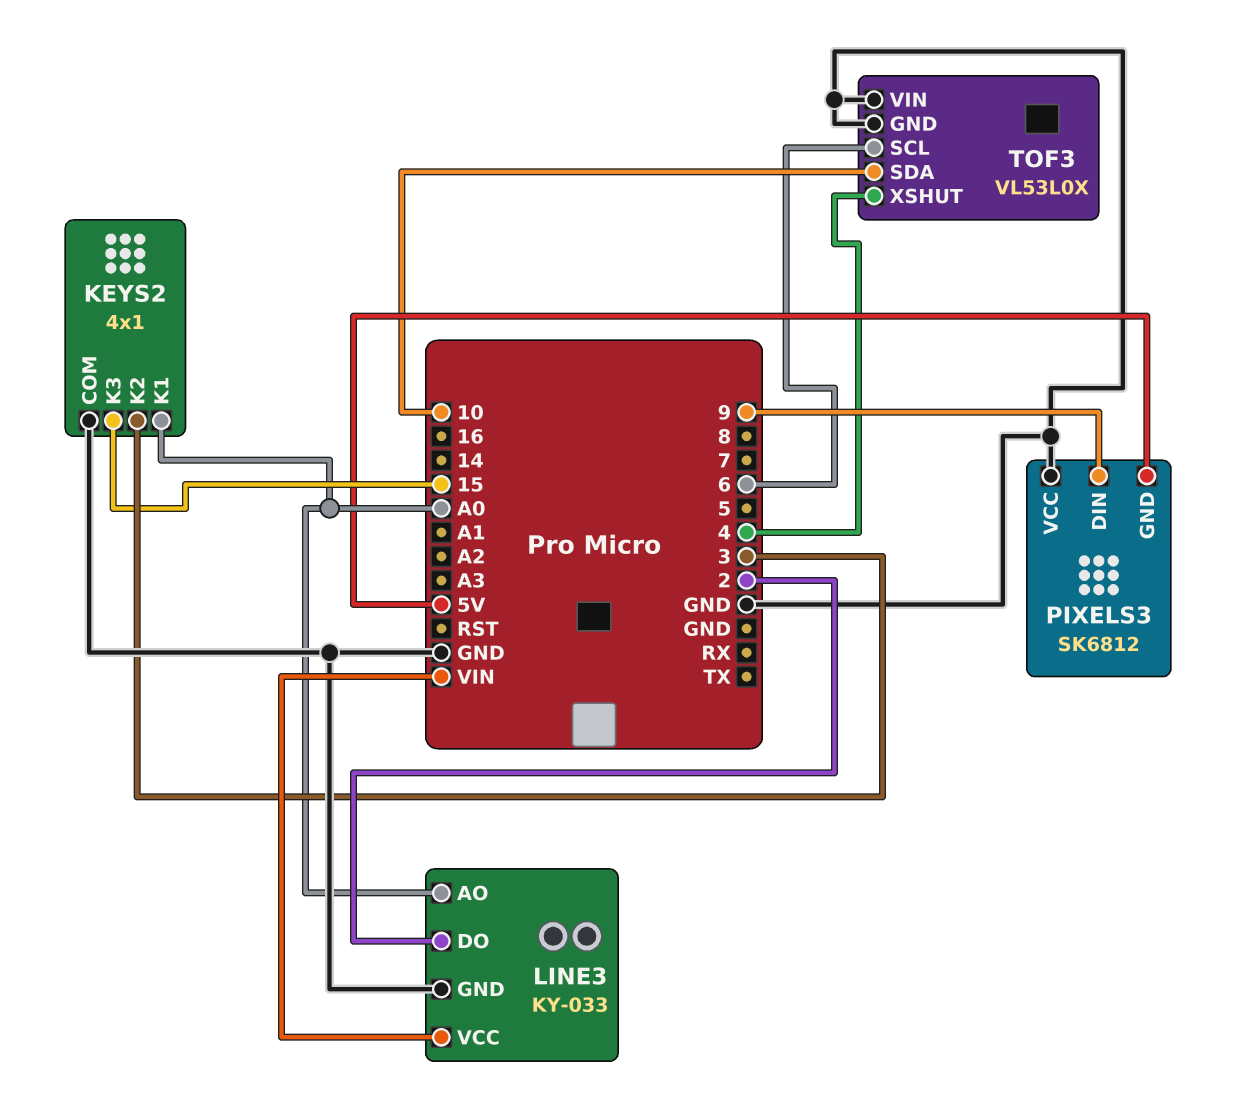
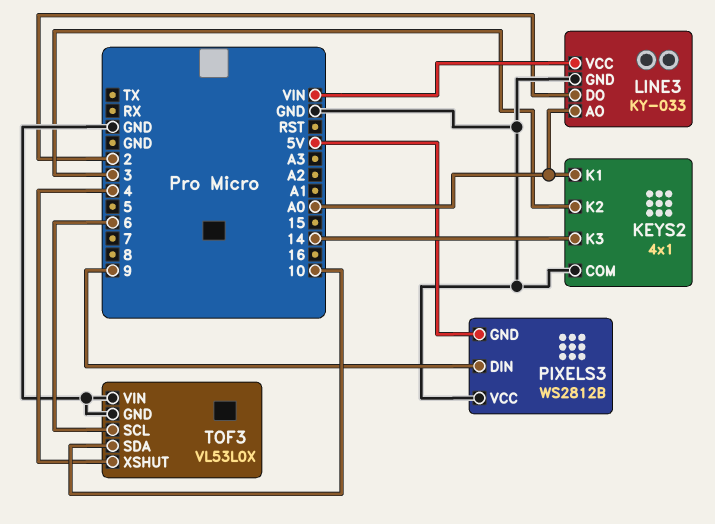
KEYS2 pin K3: 15 -> 14
PIXELS3: SK6812 -> WS2812B

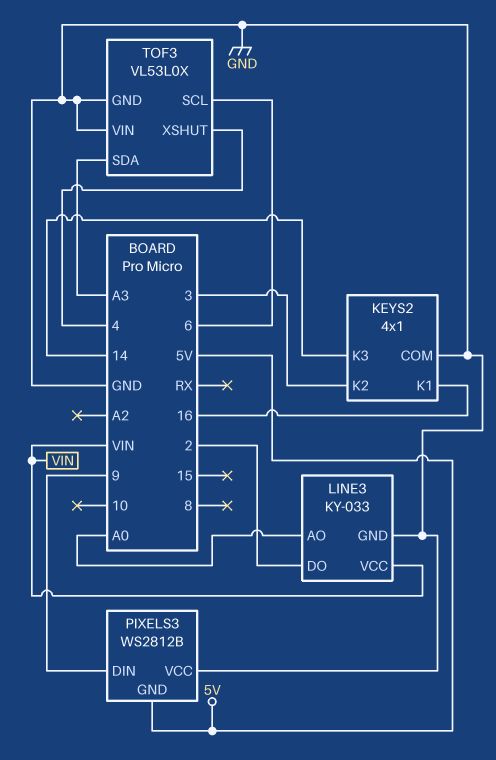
KEYS2 pin K1: A0 -> 16
TOF3 pin SDA: 10 -> A3

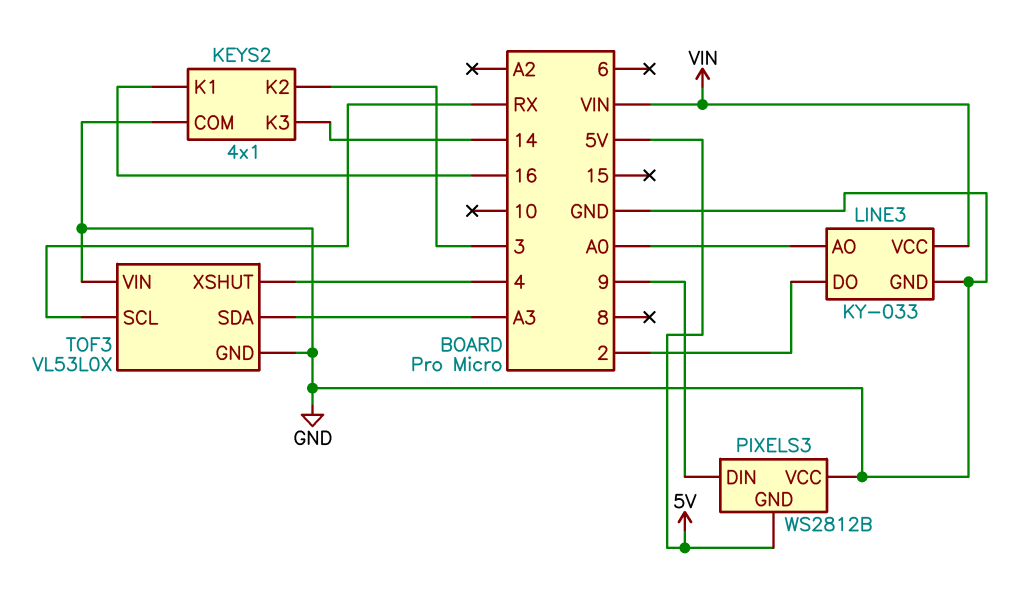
TOF3 pin SCL: 6 -> RX

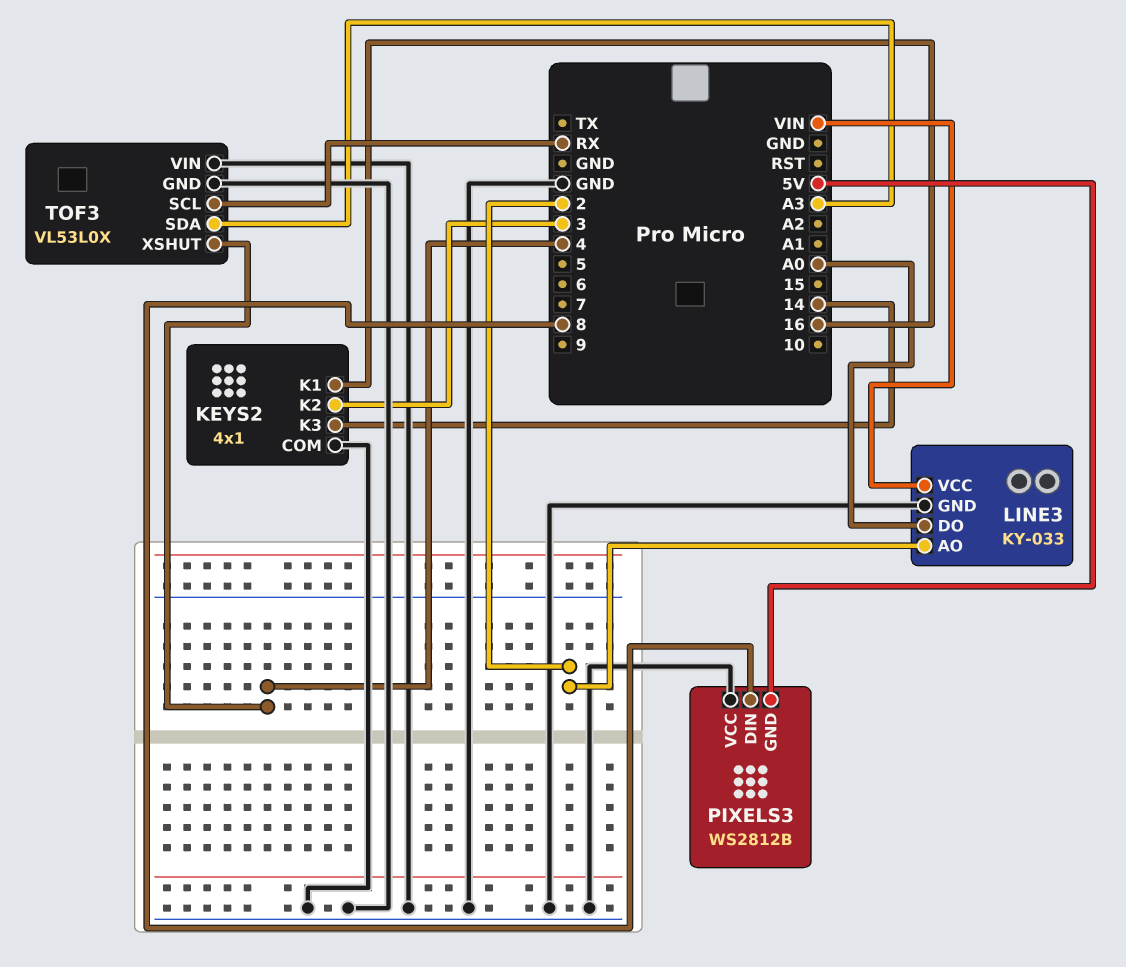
LINE3 pin AO: A0 -> 2
LINE3 pin DO: 2 -> A0
PIXELS3 pin DIN: 9 -> 8

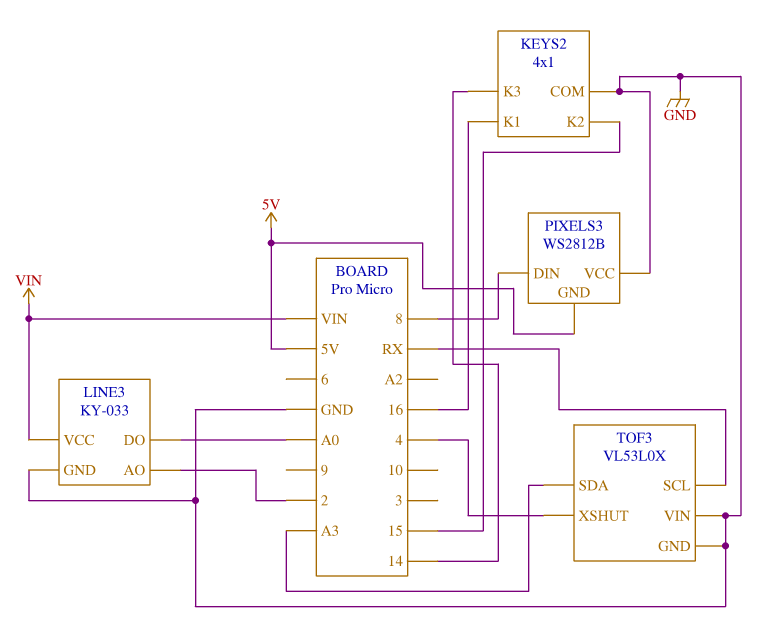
KEYS2 pin K2: 3 -> 15

